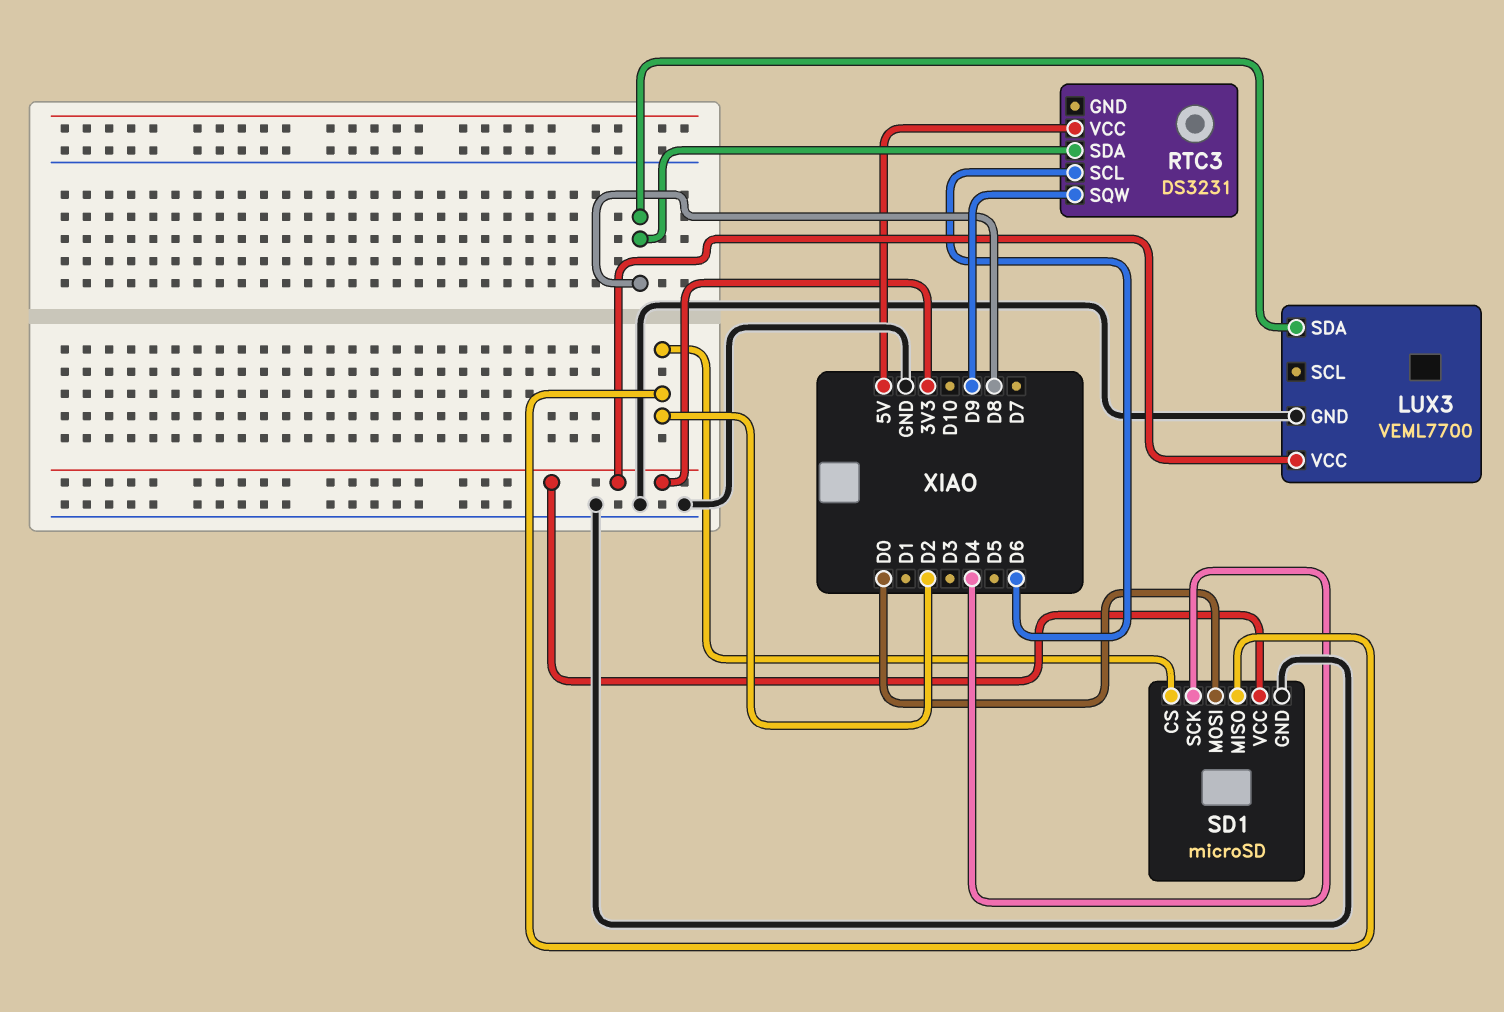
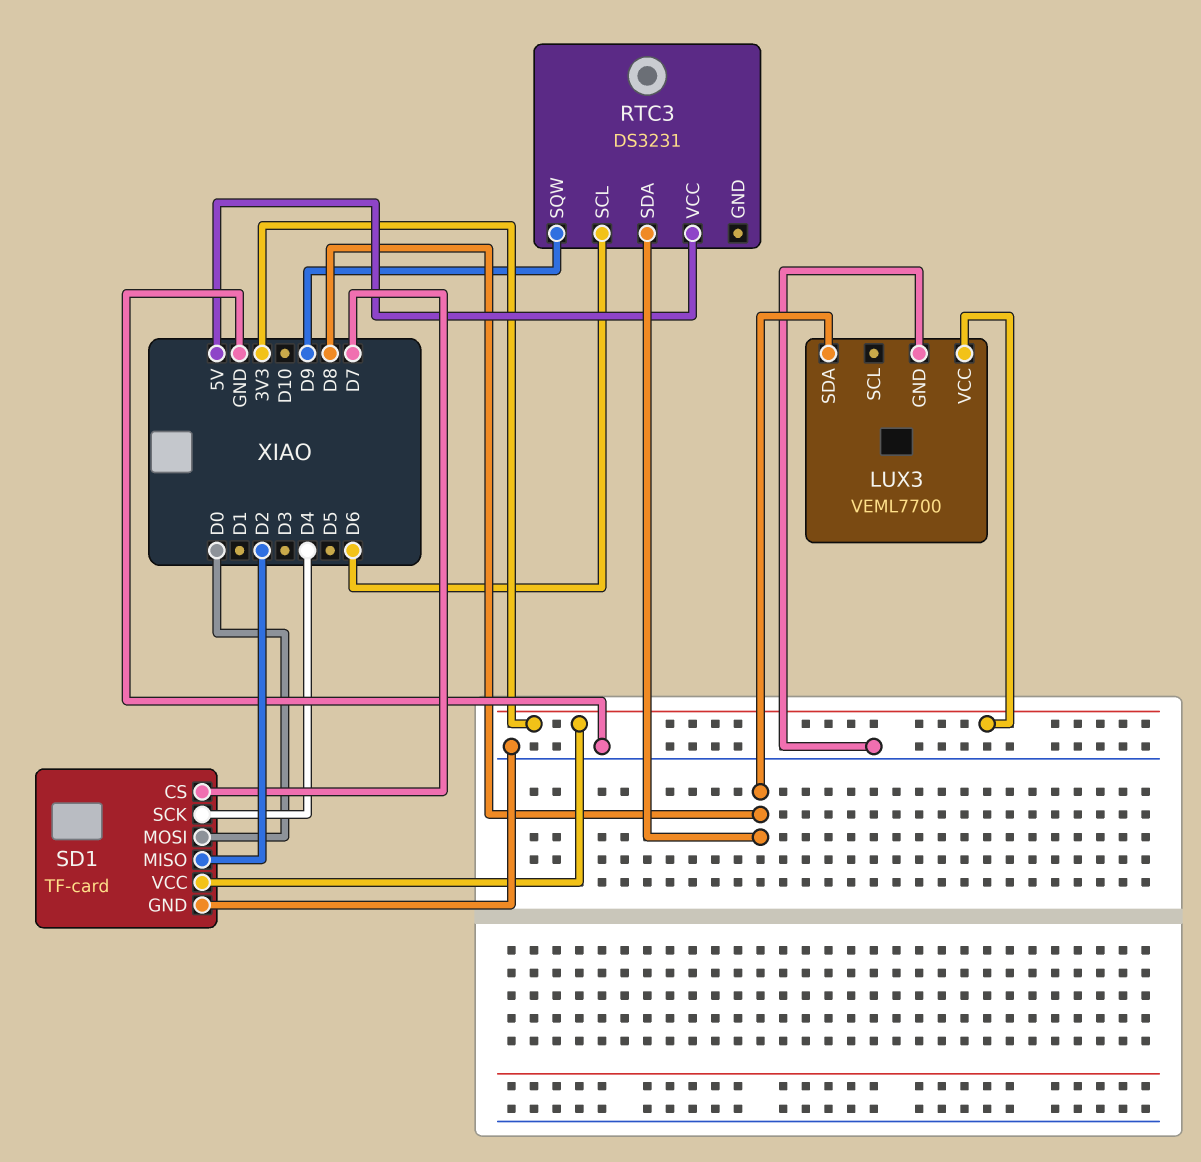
SD1: microSD -> TF-card
SD1 pin CS: D2 -> D7

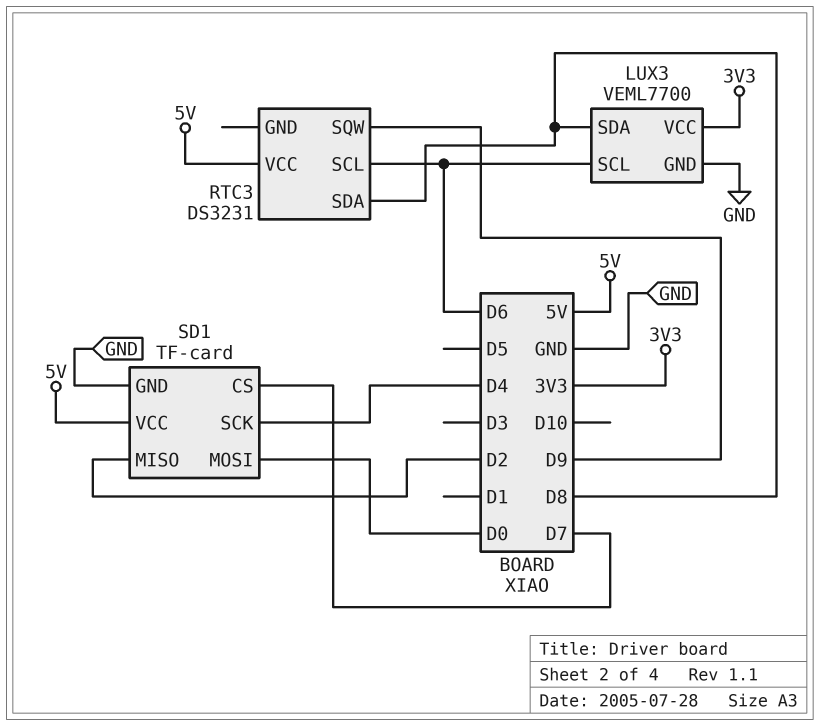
LUX3 pin SCL: none -> D6
SD1 pin VCC: 3V3 -> 5V

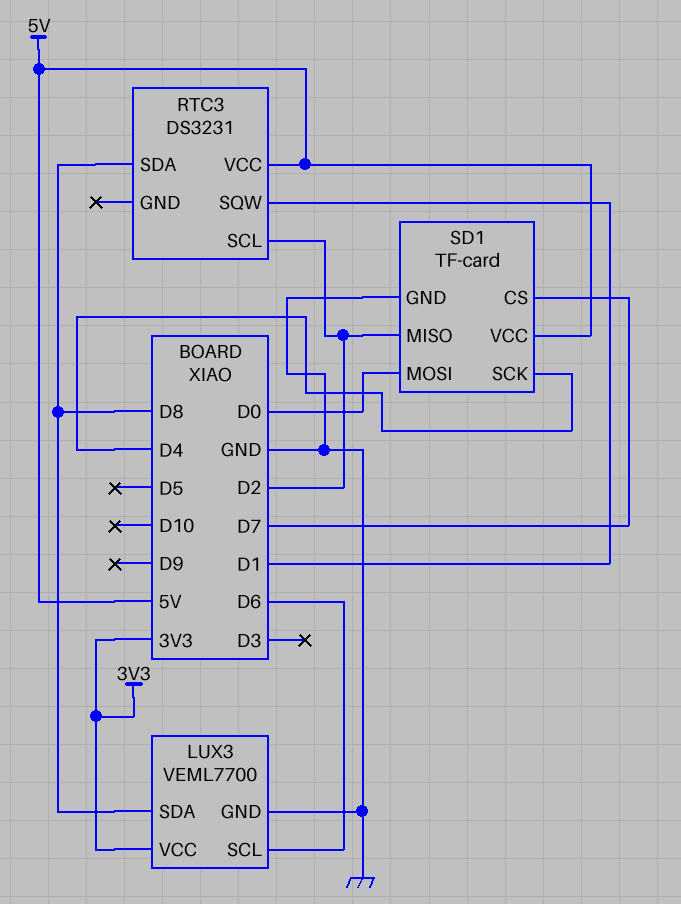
RTC3 pin SCL: D6 -> D2
RTC3 pin SQW: D9 -> D1

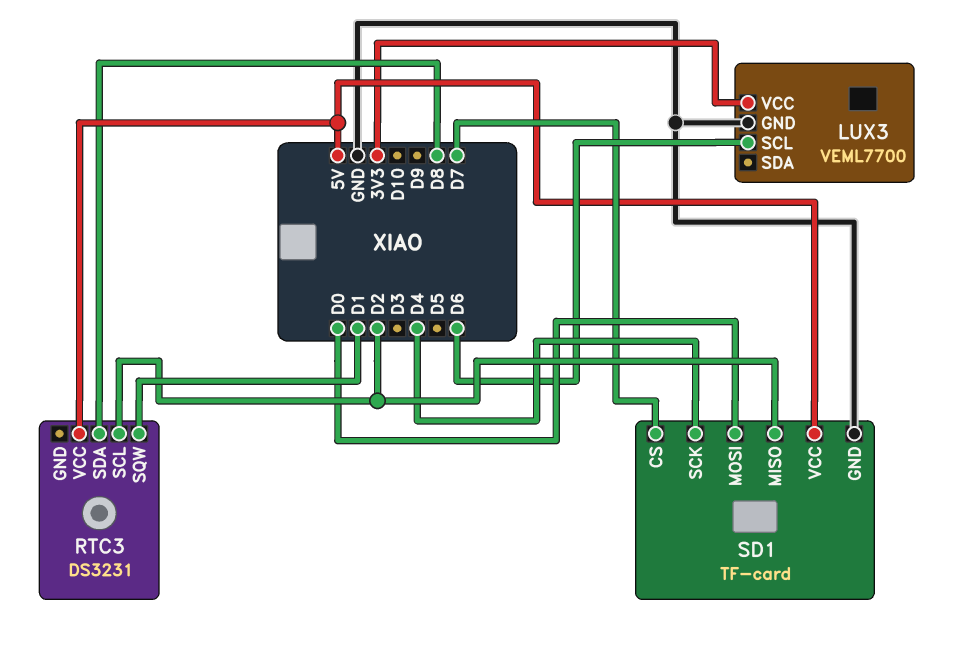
LUX3 pin SDA: D8 -> none

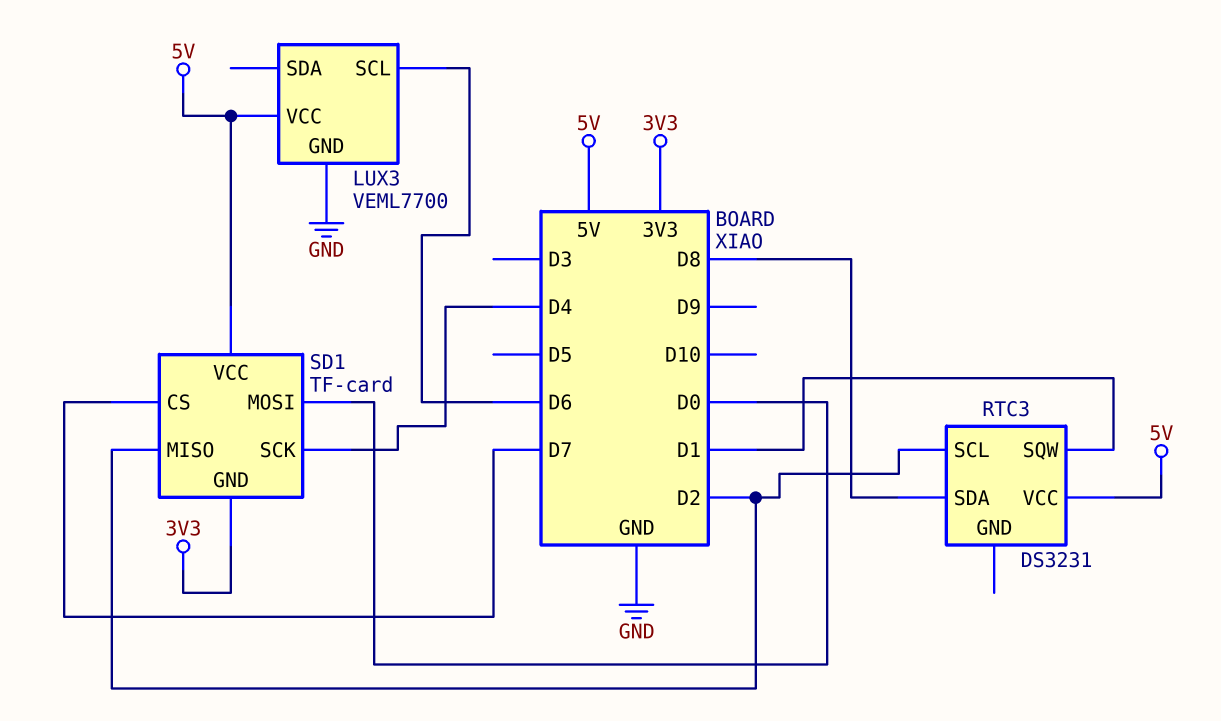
LUX3 pin VCC: 3V3 -> 5V
SD1 pin GND: GND -> 3V3

